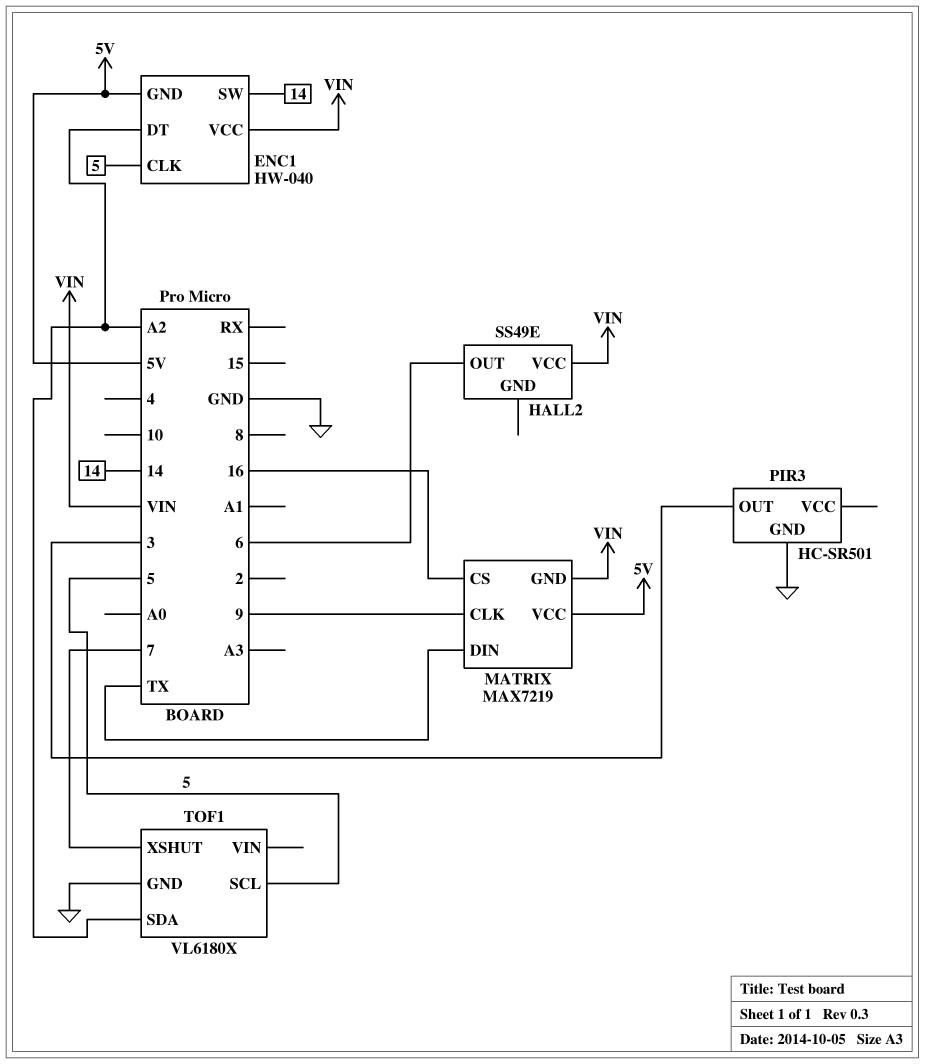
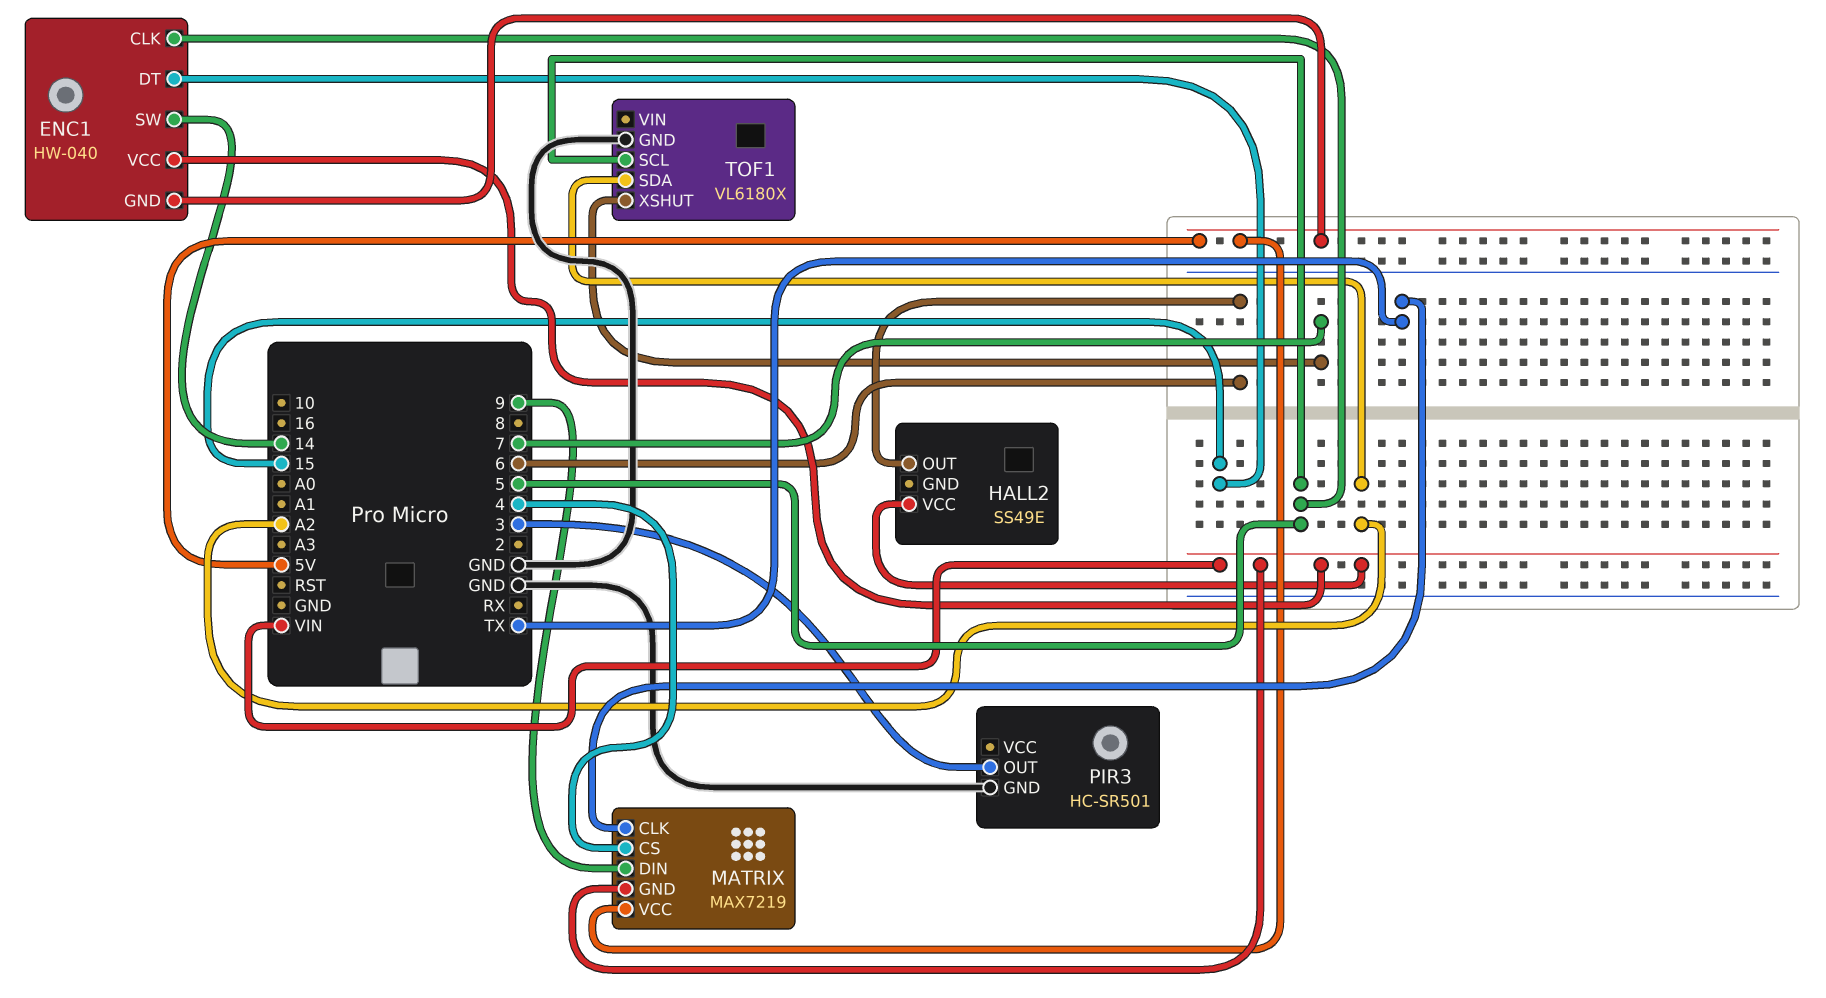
ENC1 pin DT: A2 -> 15
MATRIX pin CLK: 9 -> TX
MATRIX pin CS: 16 -> 4
MATRIX pin DIN: TX -> 9

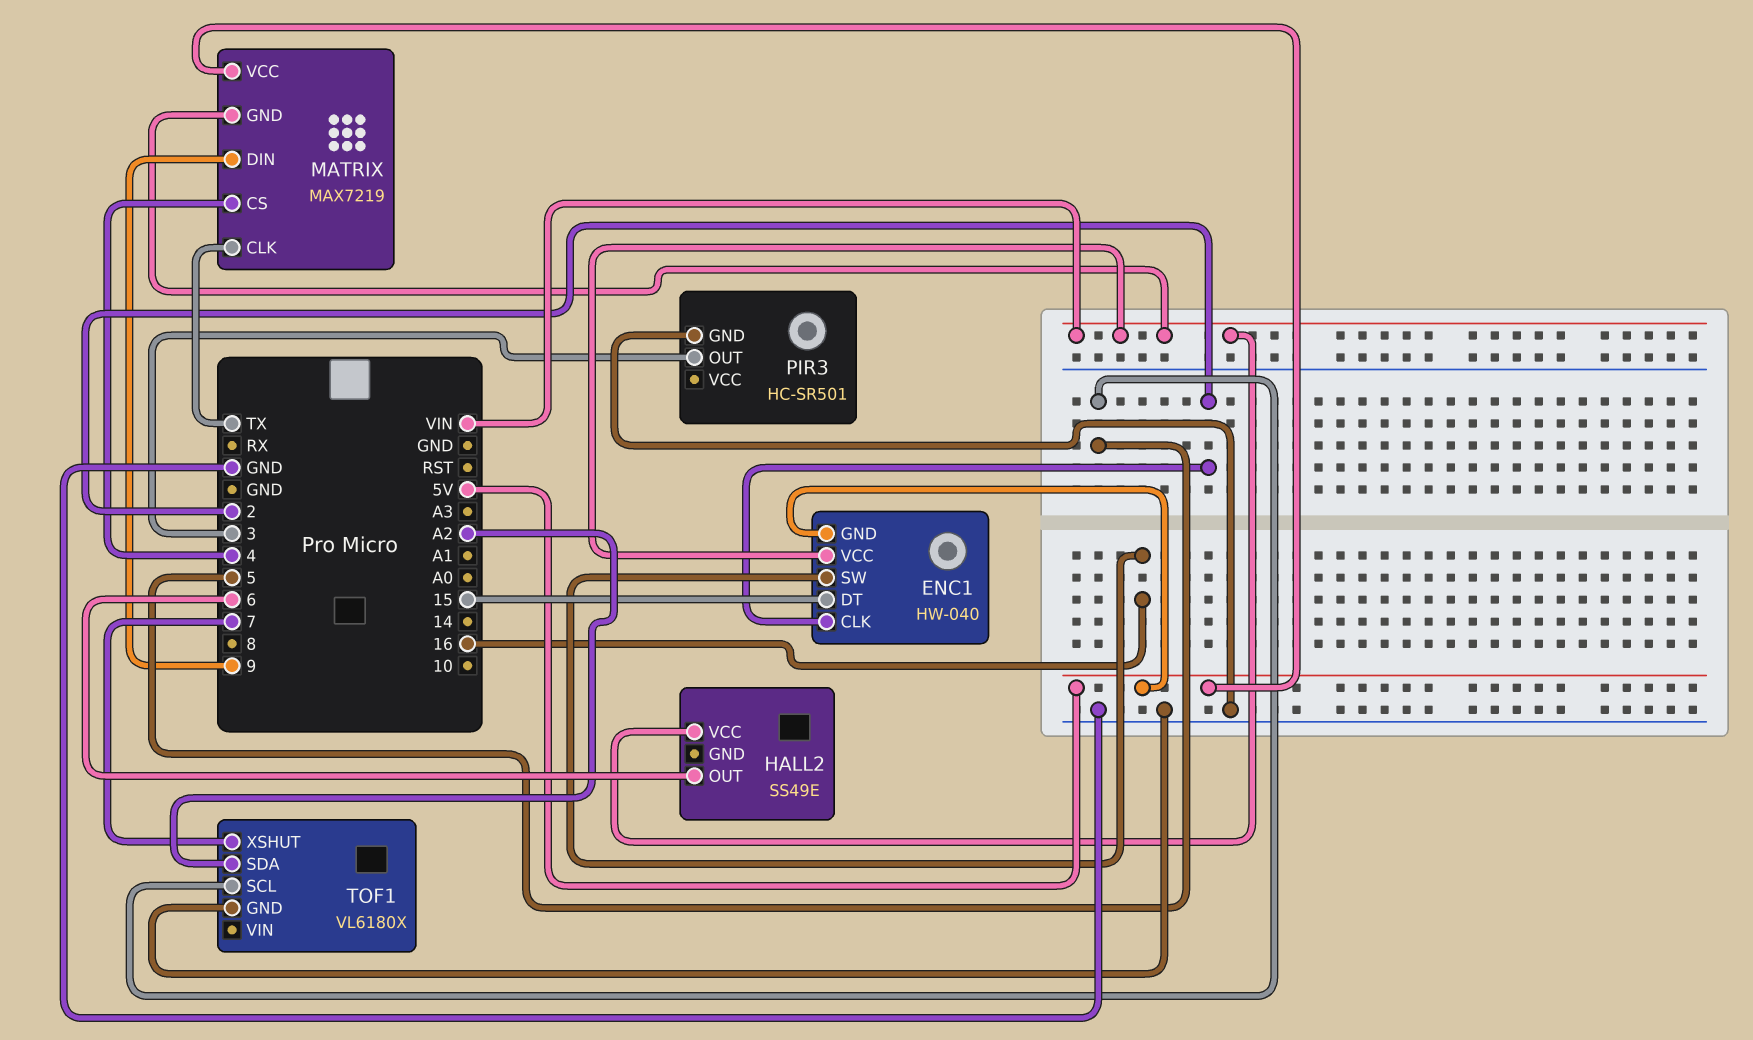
ENC1 pin CLK: 5 -> 2
ENC1 pin SW: 14 -> 16

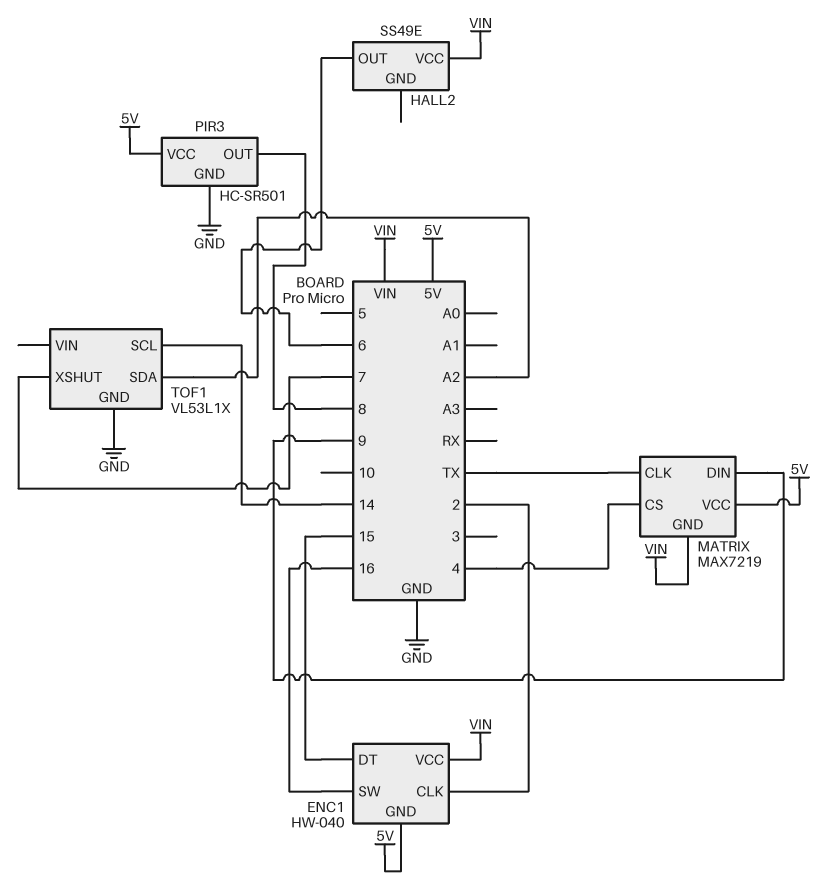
PIR3 pin OUT: 3 -> 8
PIR3 pin VCC: none -> 5V
TOF1: VL6180X -> VL53L1X
TOF1 pin SCL: 5 -> 14

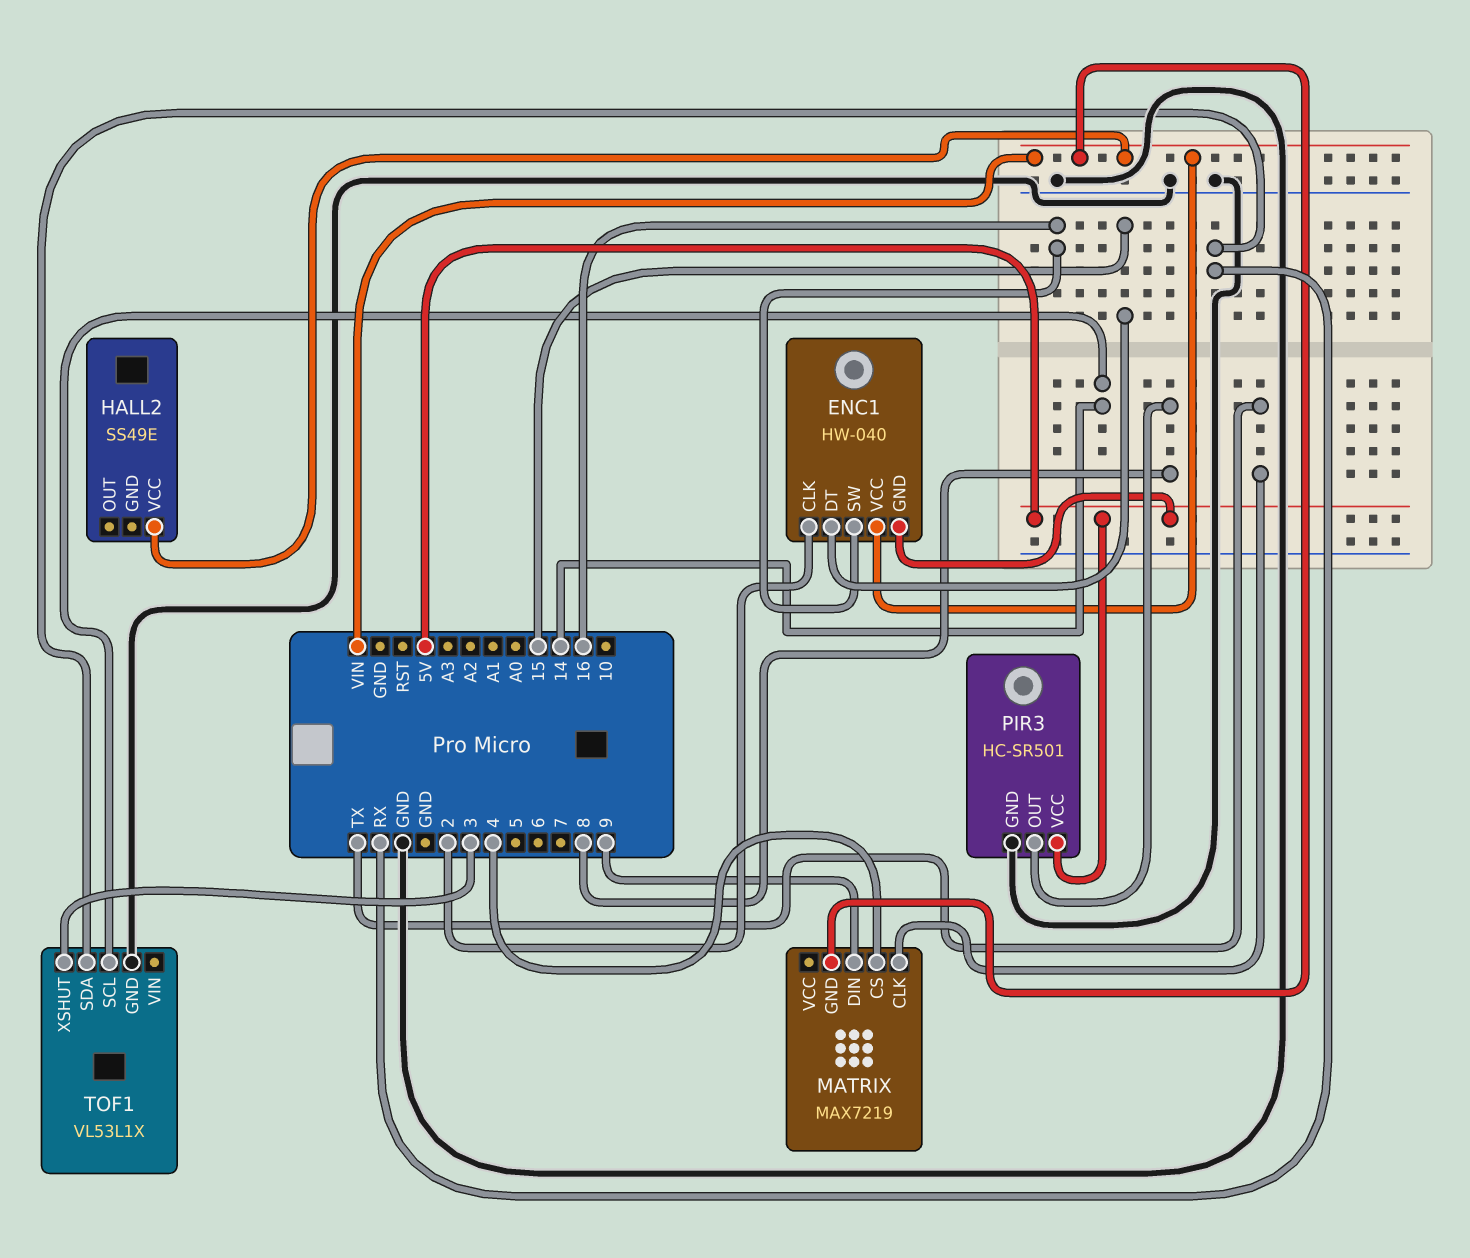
HALL2 pin OUT: 6 -> none
MATRIX pin VCC: 5V -> none
TOF1 pin SDA: A2 -> RX
TOF1 pin XSHUT: 7 -> 3

